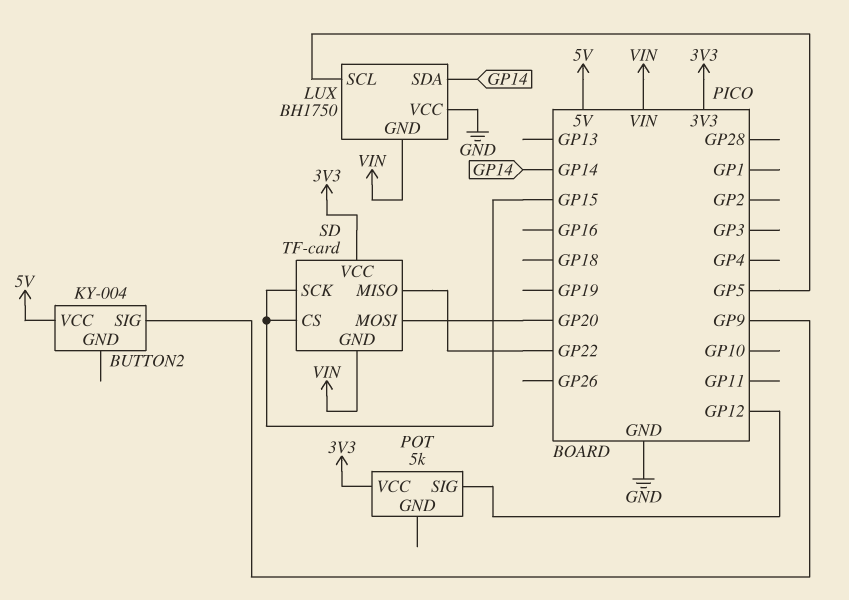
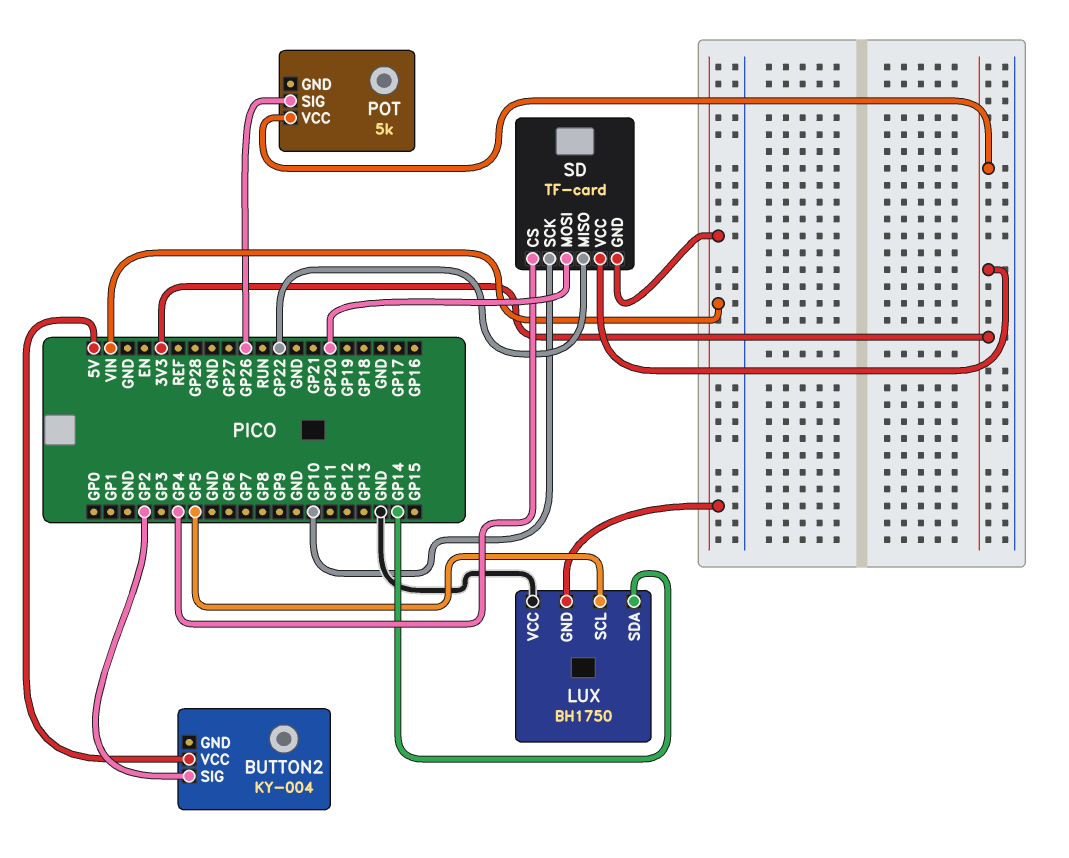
BUTTON2 pin SIG: GP9 -> GP2
POT pin SIG: GP12 -> GP26
SD pin CS: GP15 -> GP4
SD pin SCK: GP15 -> GP10

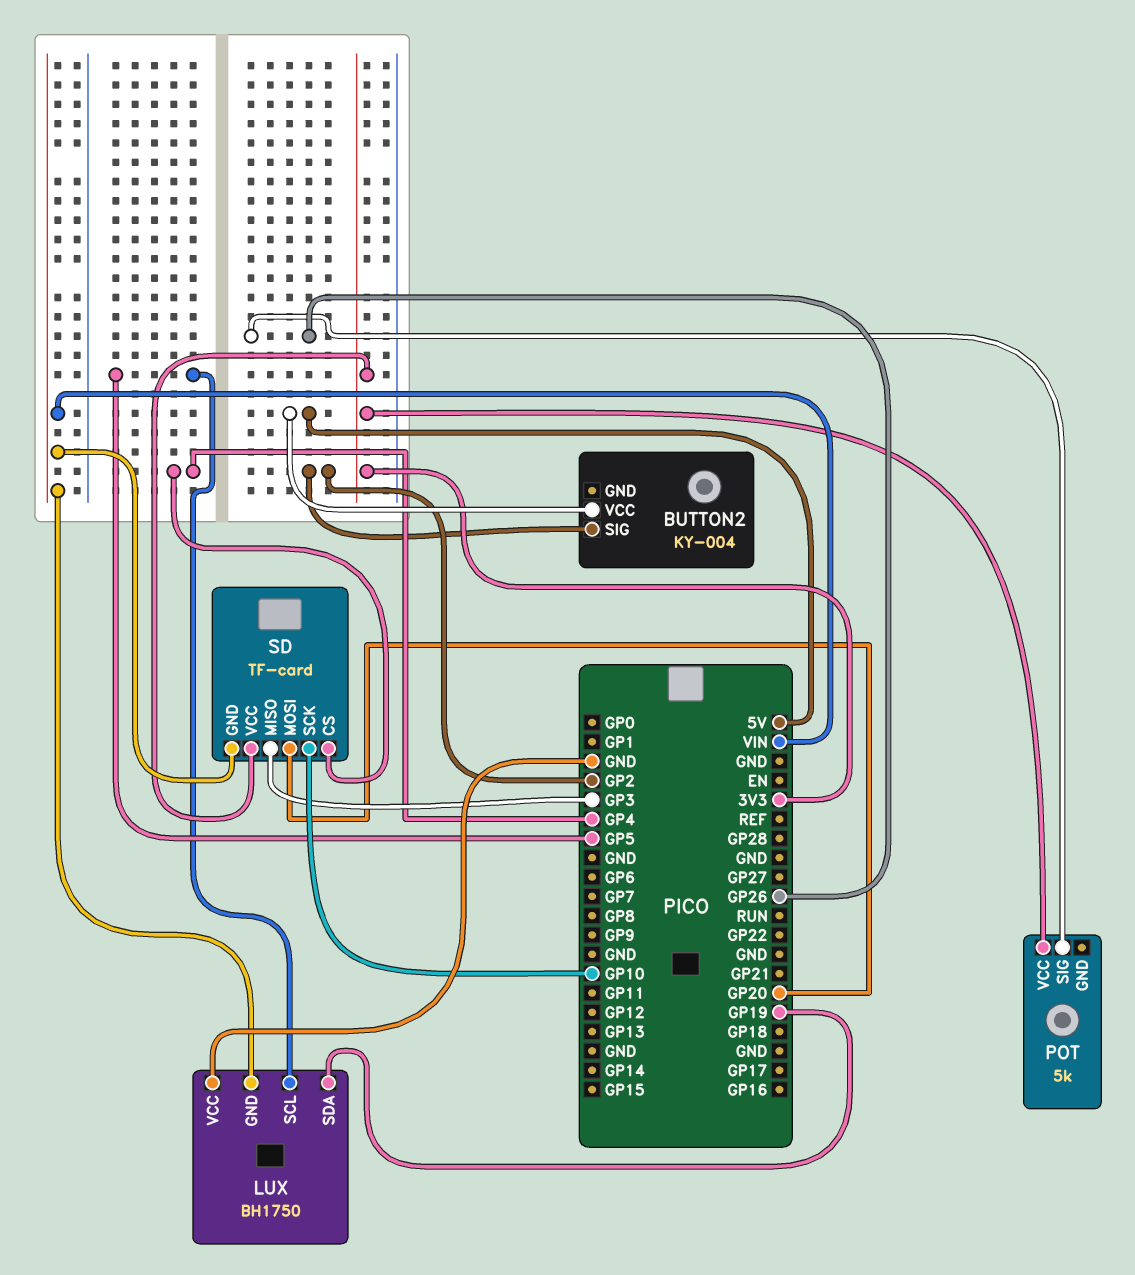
LUX pin SDA: GP14 -> GP19
SD pin MISO: GP22 -> GP3

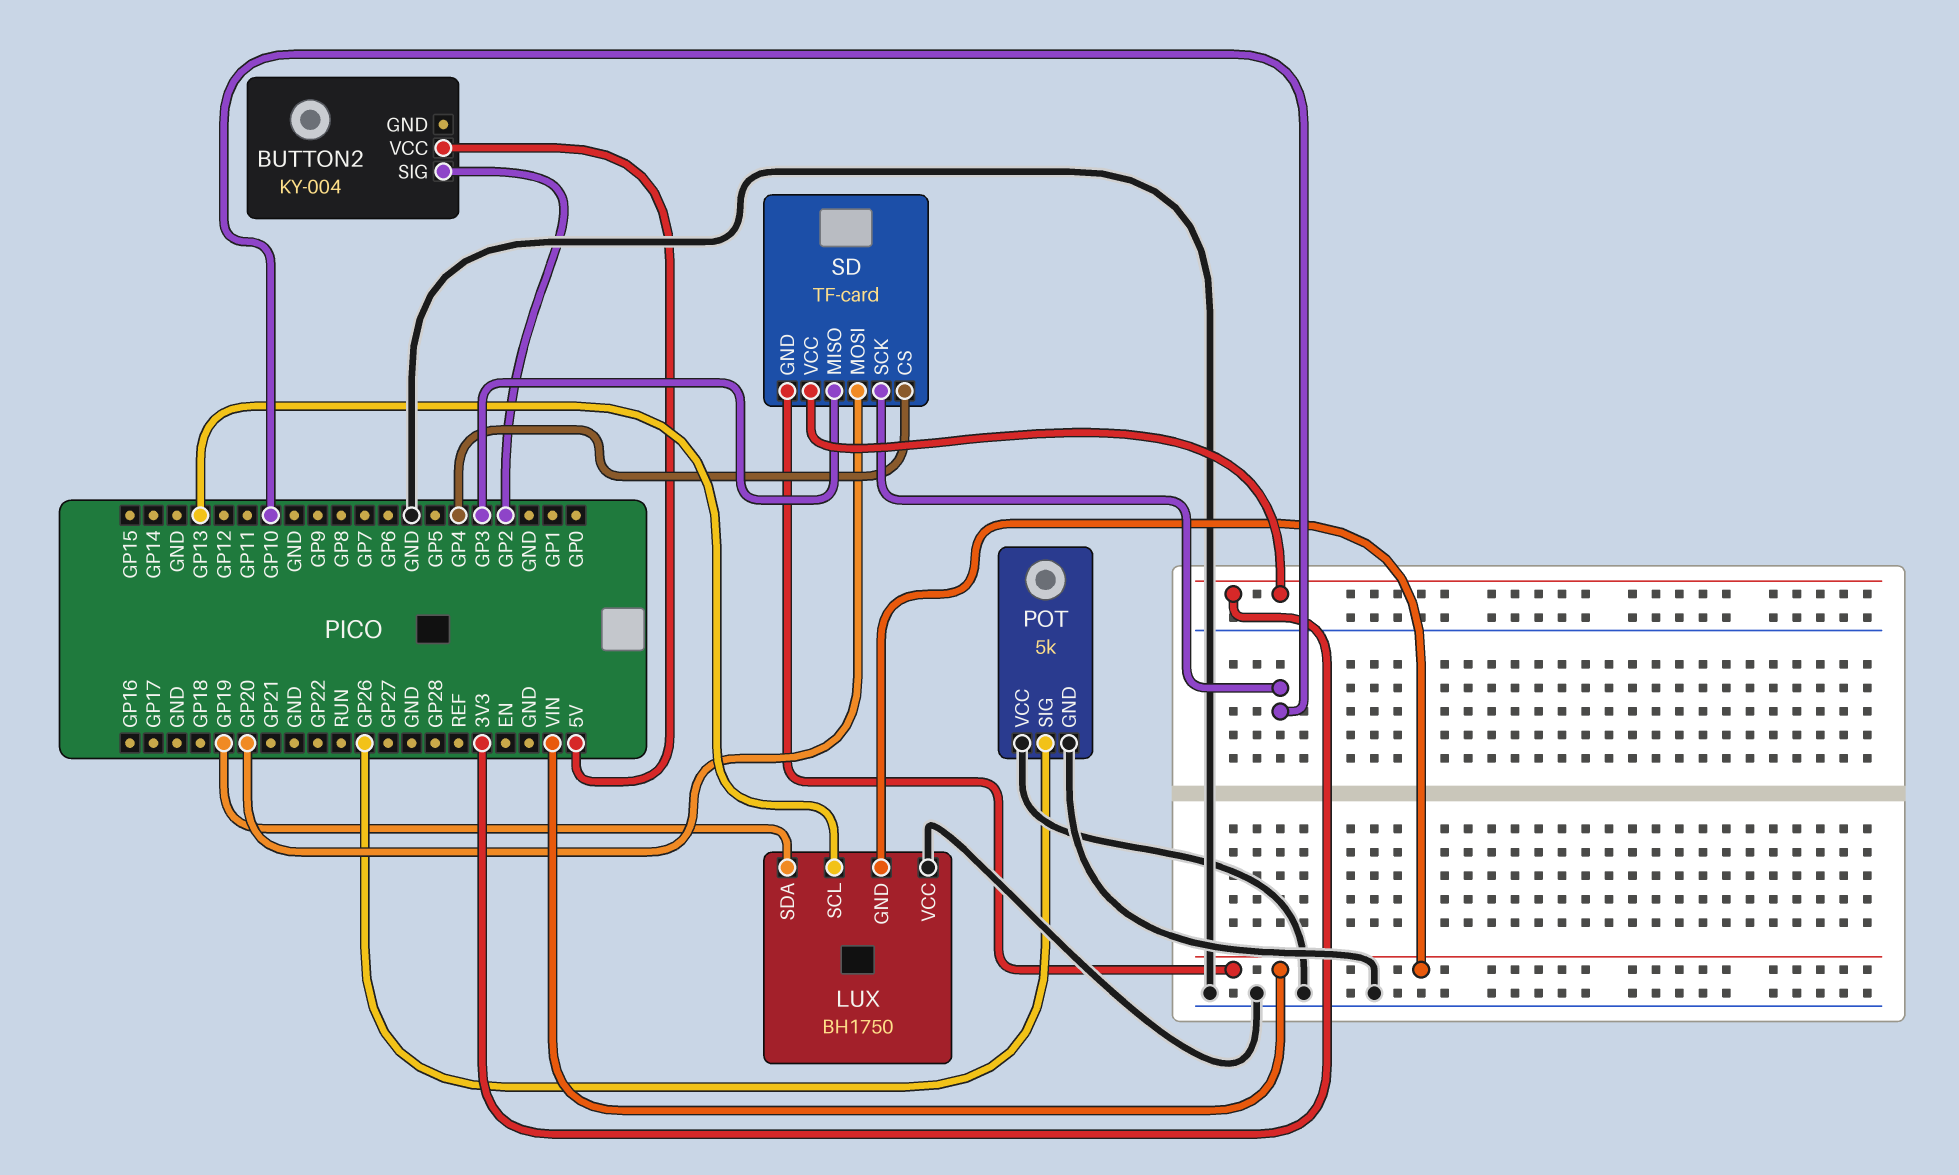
LUX pin SCL: GP5 -> GP13
POT pin GND: none -> GND
POT pin VCC: 3V3 -> GND

